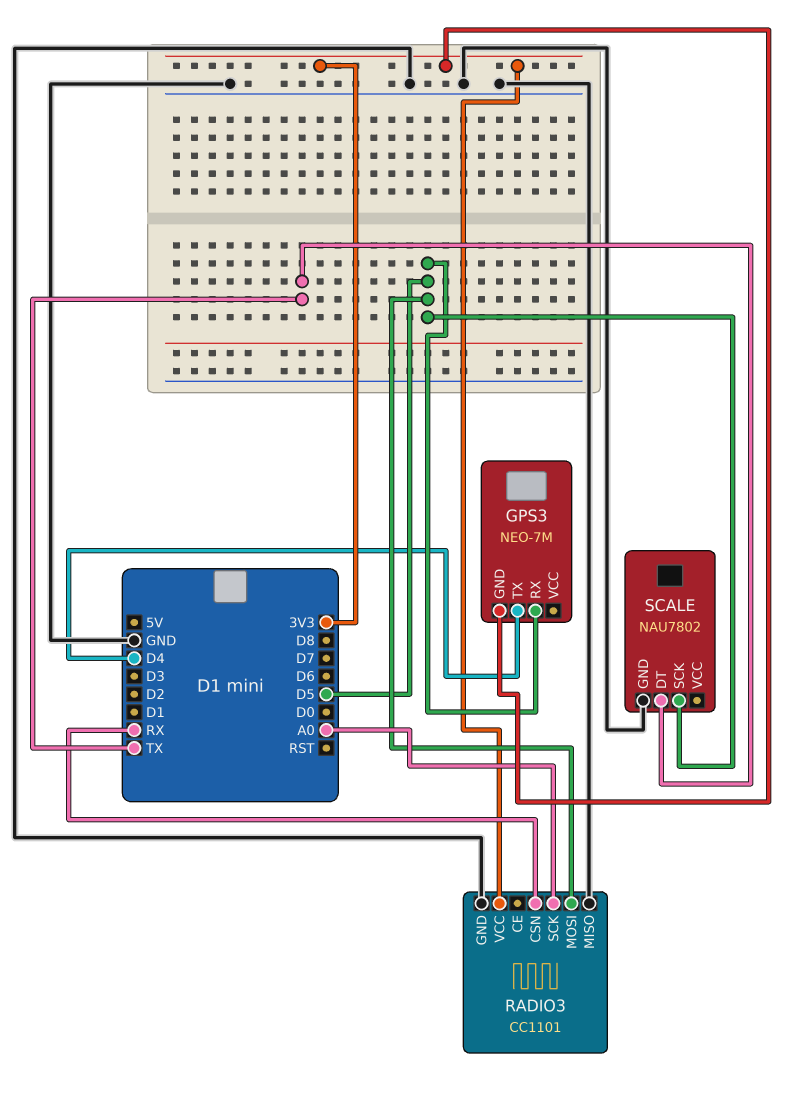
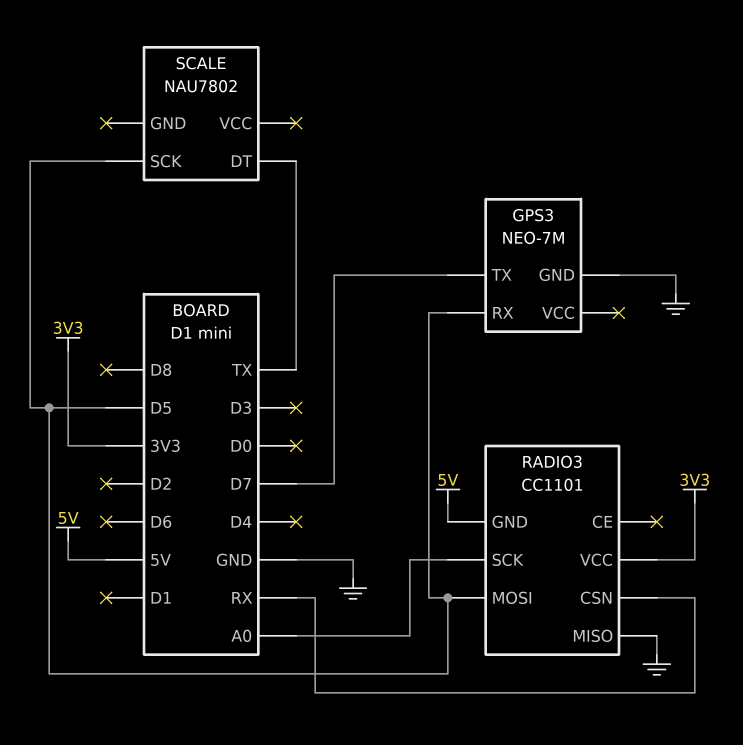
GPS3 pin GND: 3V3 -> GND
GPS3 pin TX: D4 -> D7
RADIO3 pin GND: GND -> 5V
SCALE pin GND: GND -> none

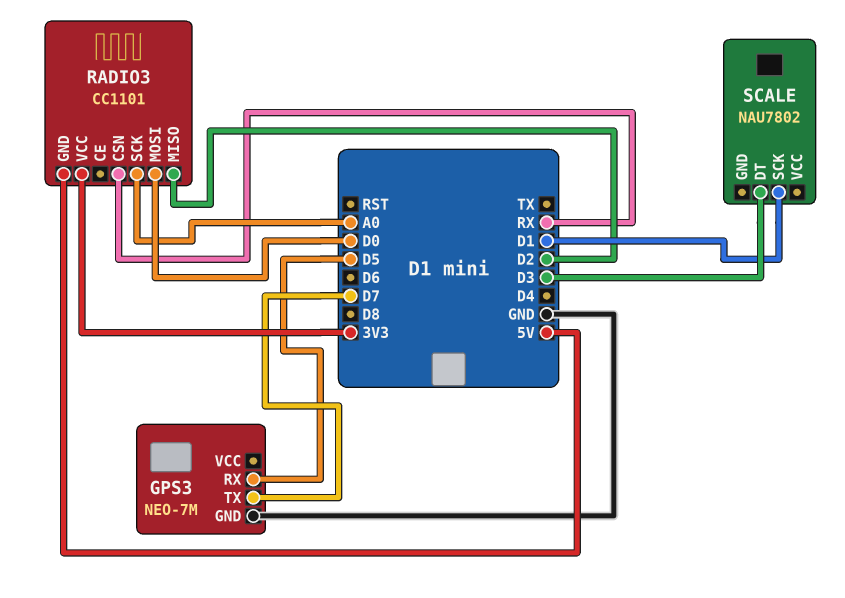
RADIO3 pin MISO: GND -> D2
RADIO3 pin MOSI: D5 -> D0
SCALE pin DT: TX -> D3
SCALE pin SCK: D5 -> D1

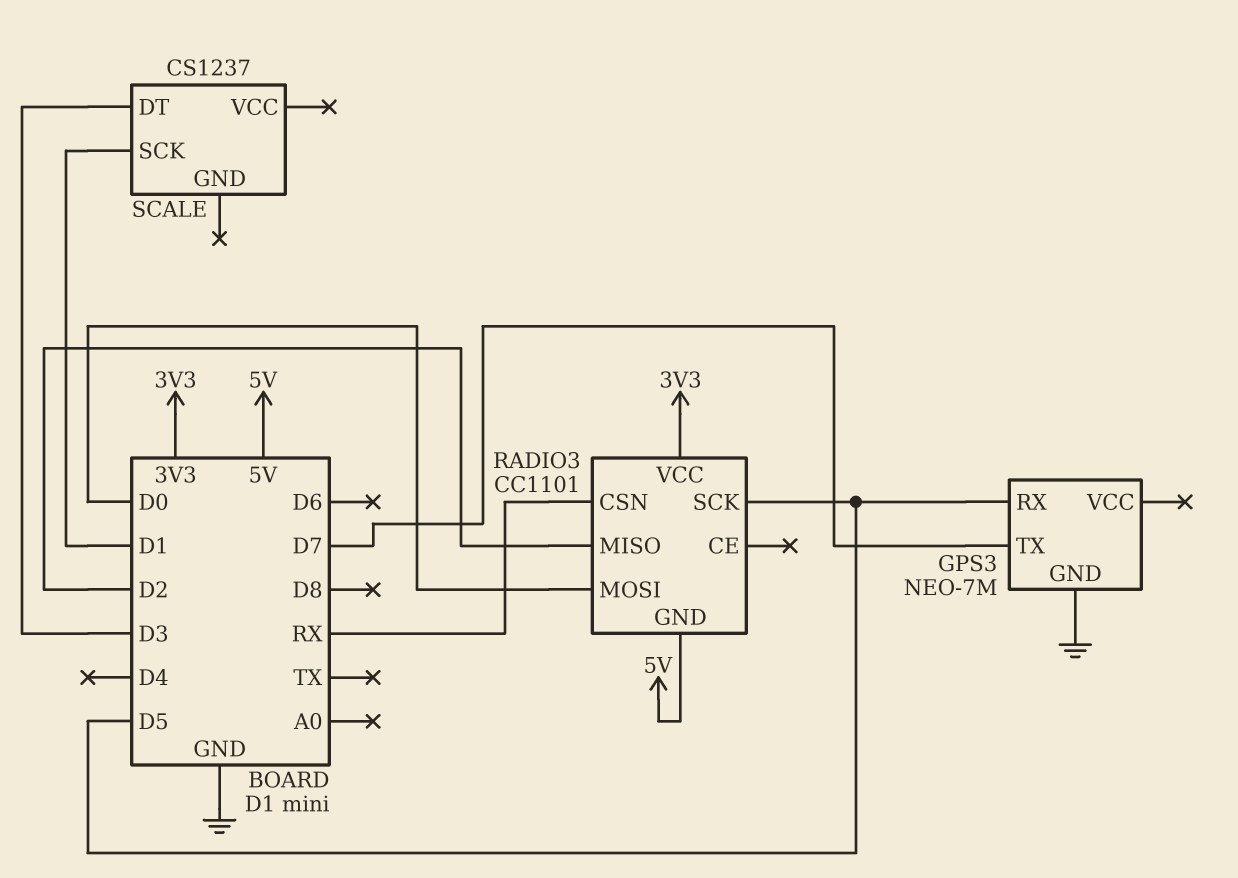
RADIO3 pin SCK: A0 -> D5
SCALE: NAU7802 -> CS1237

